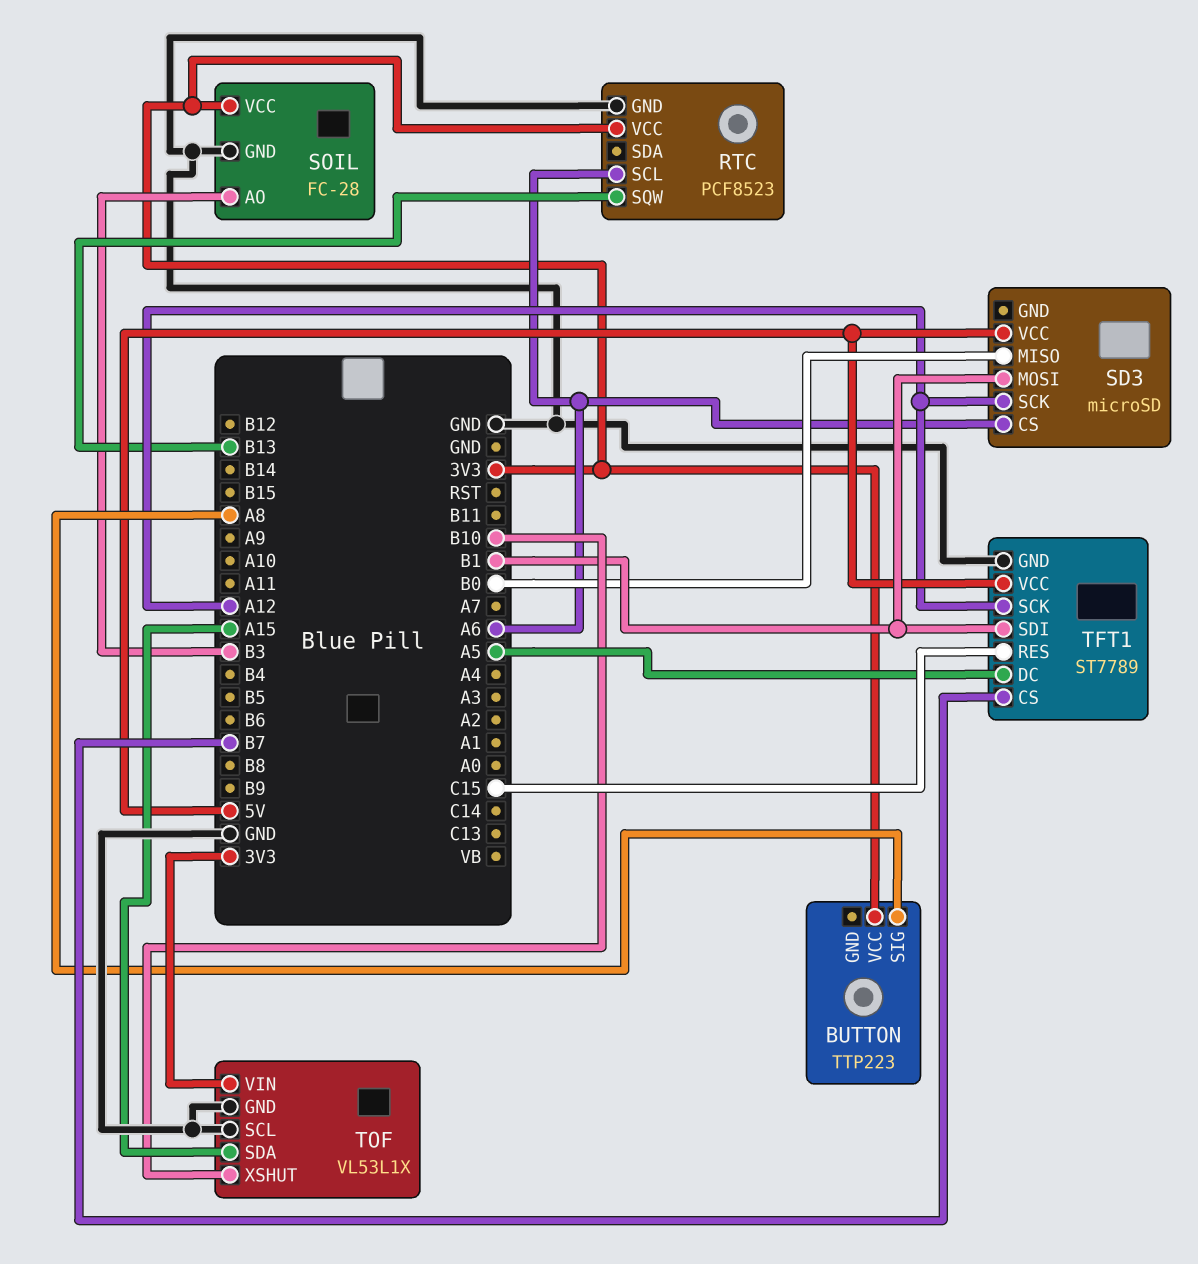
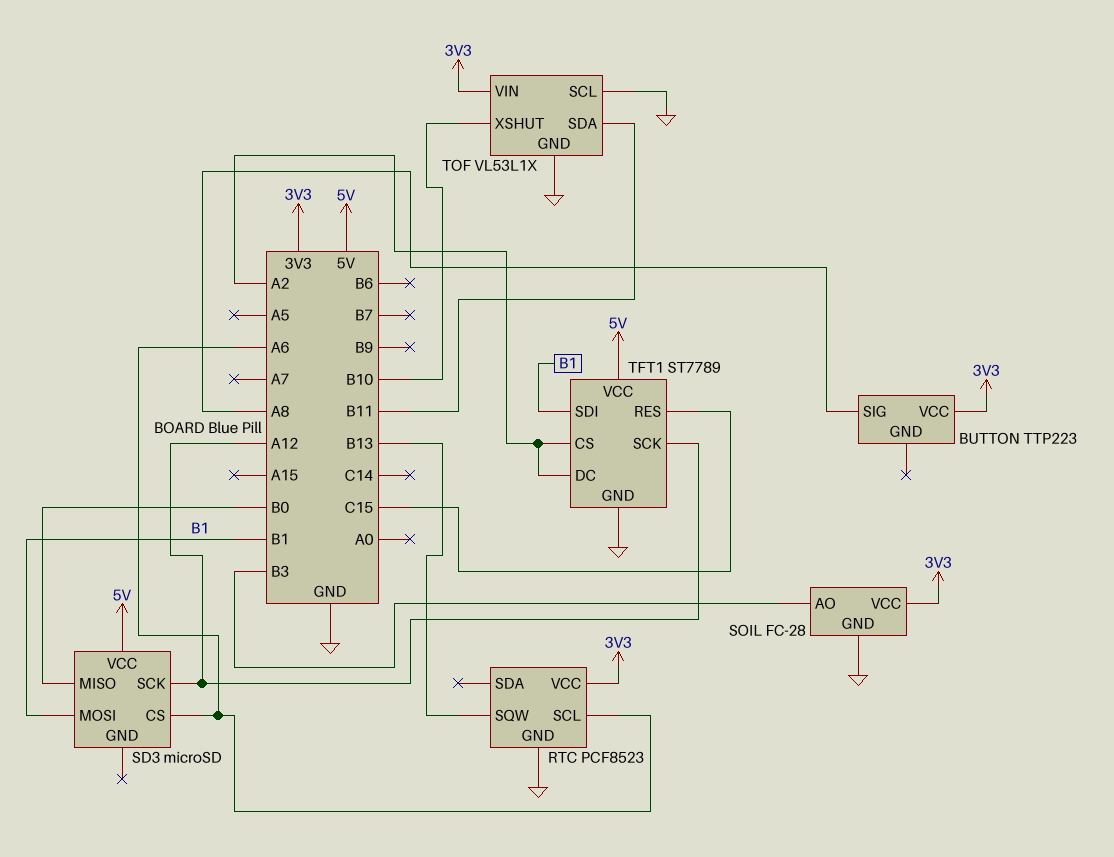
TFT1 pin CS: B7 -> A2
TFT1 pin DC: A5 -> A2
TOF pin SDA: A15 -> B11

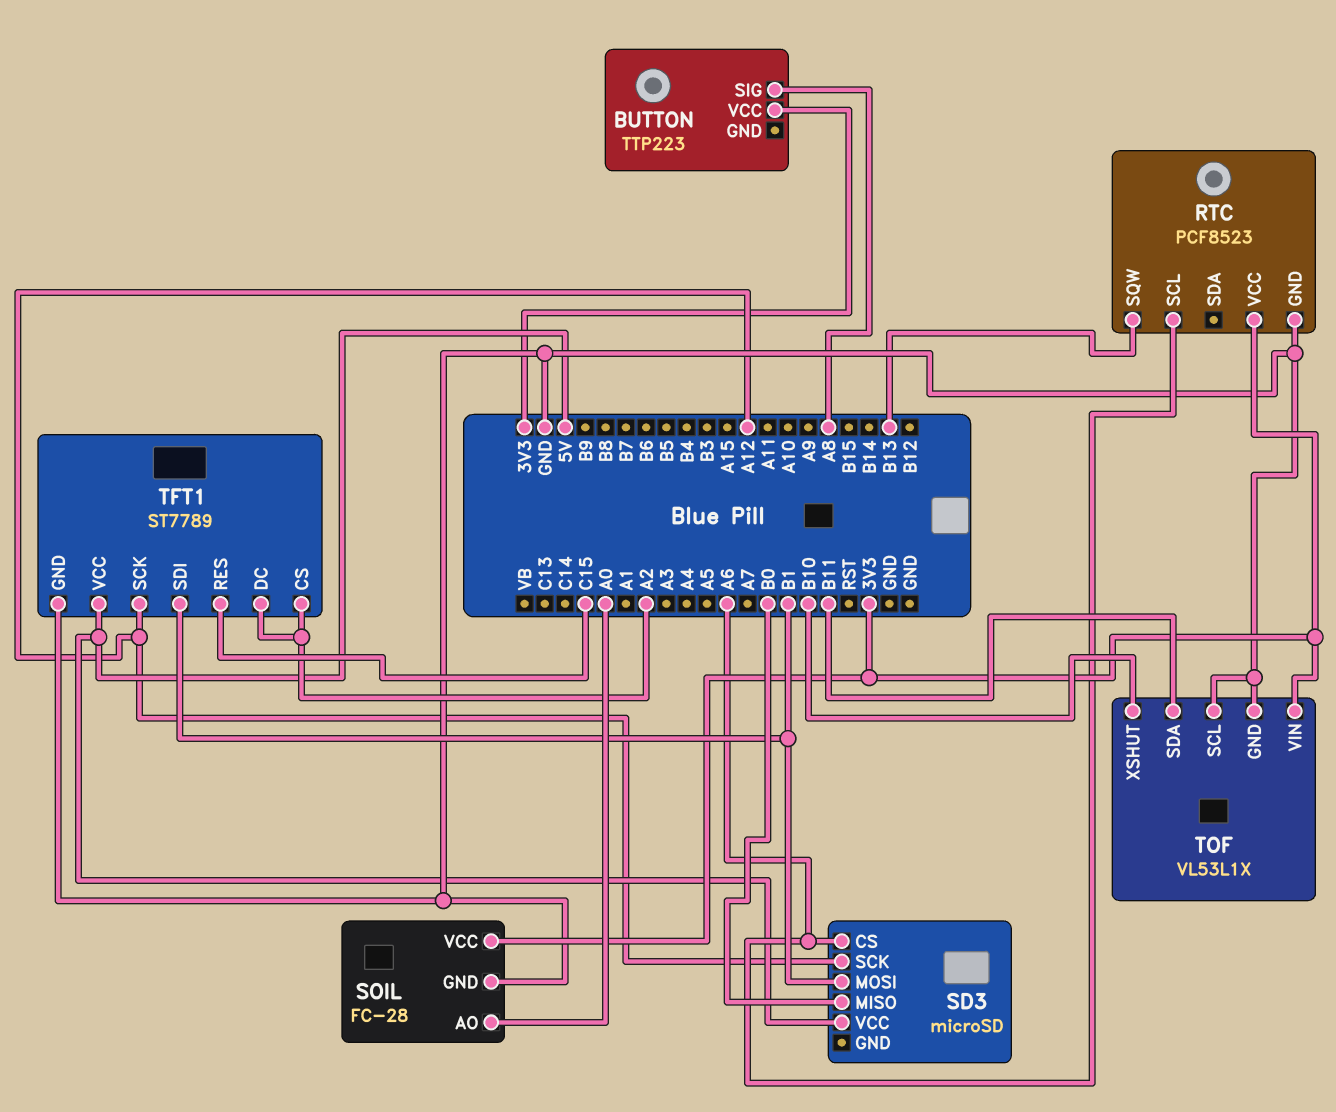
SOIL pin AO: B3 -> A0

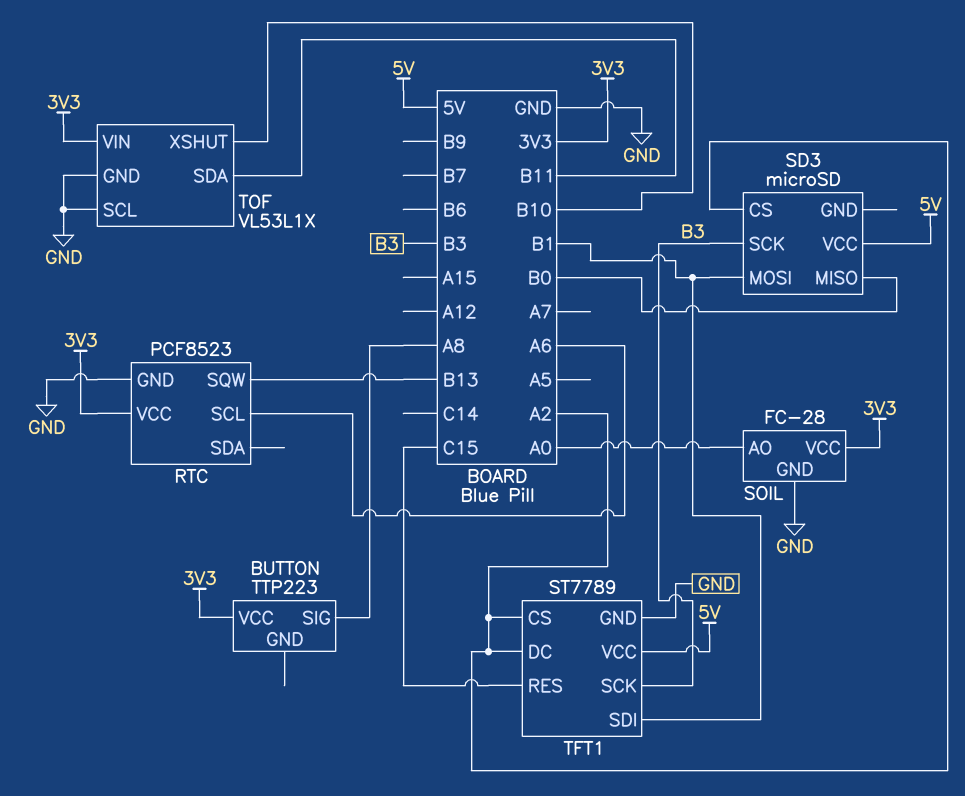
SD3 pin CS: A6 -> A2
SD3 pin SCK: A12 -> B3
TFT1 pin SCK: A12 -> B3

